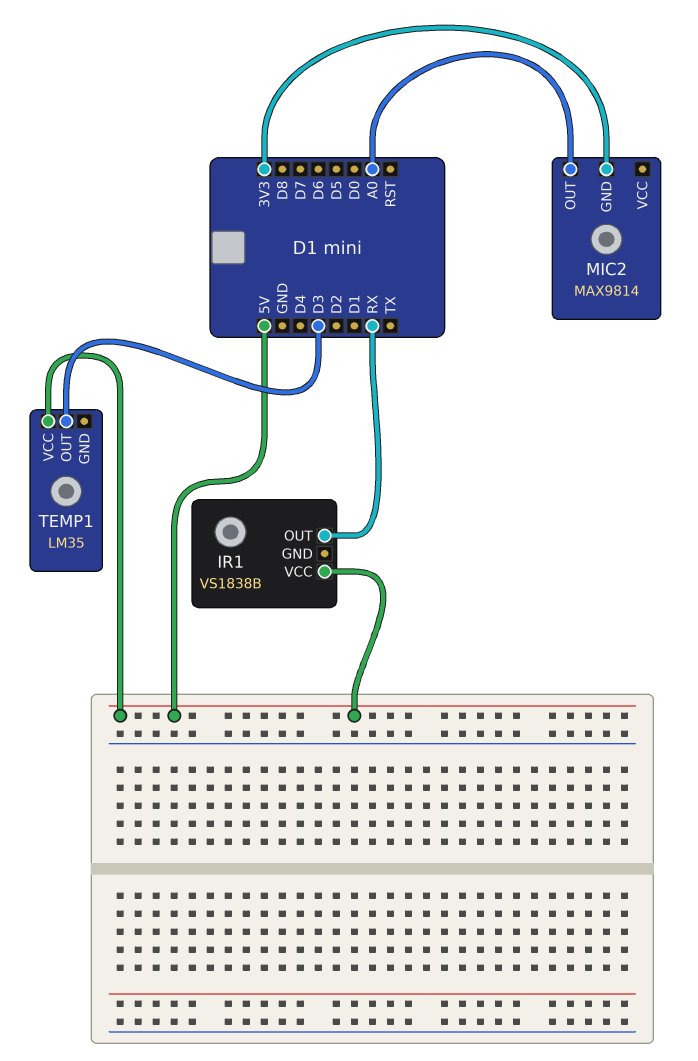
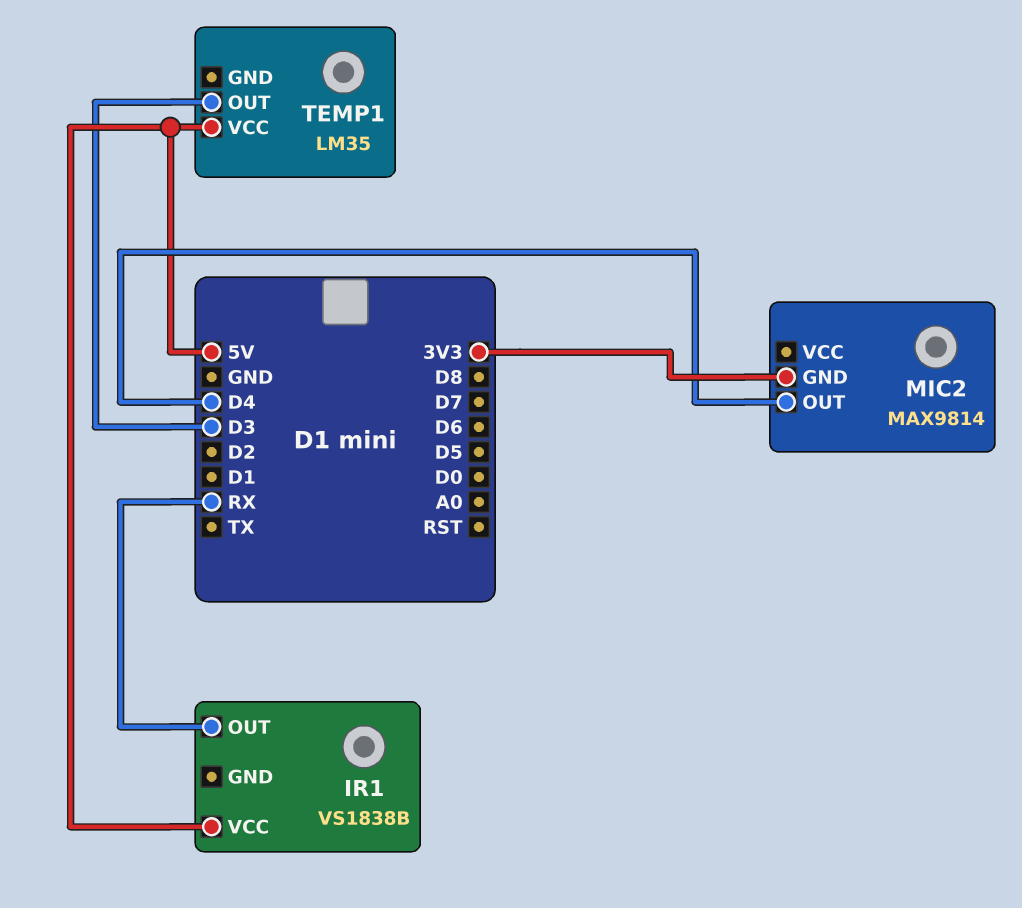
MIC2 pin OUT: A0 -> D4

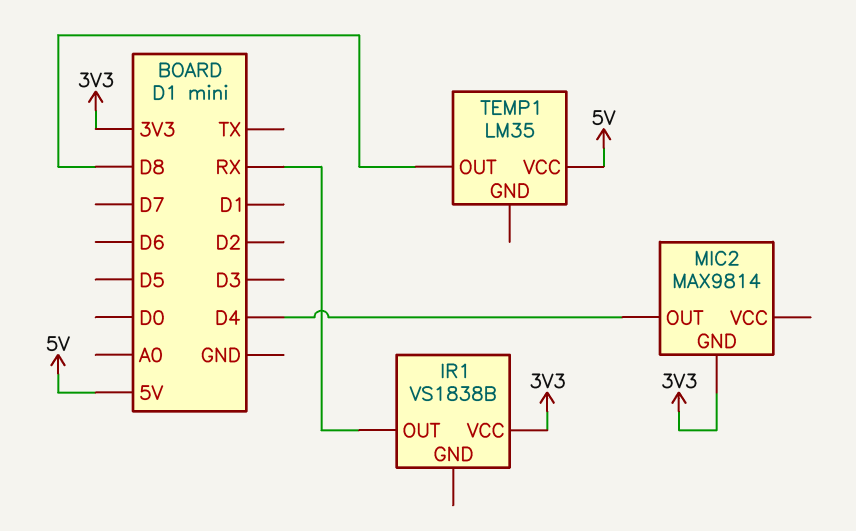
IR1 pin VCC: 5V -> 3V3
TEMP1 pin OUT: D3 -> D8

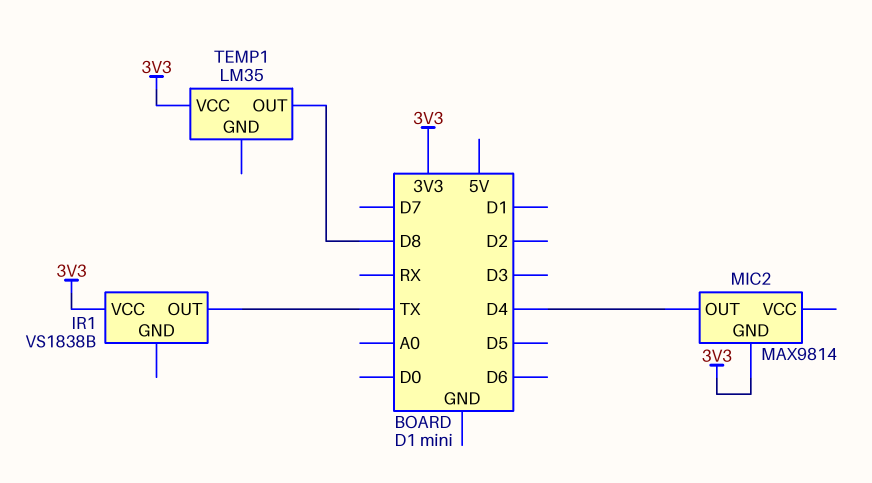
IR1 pin OUT: RX -> TX
TEMP1 pin VCC: 5V -> 3V3

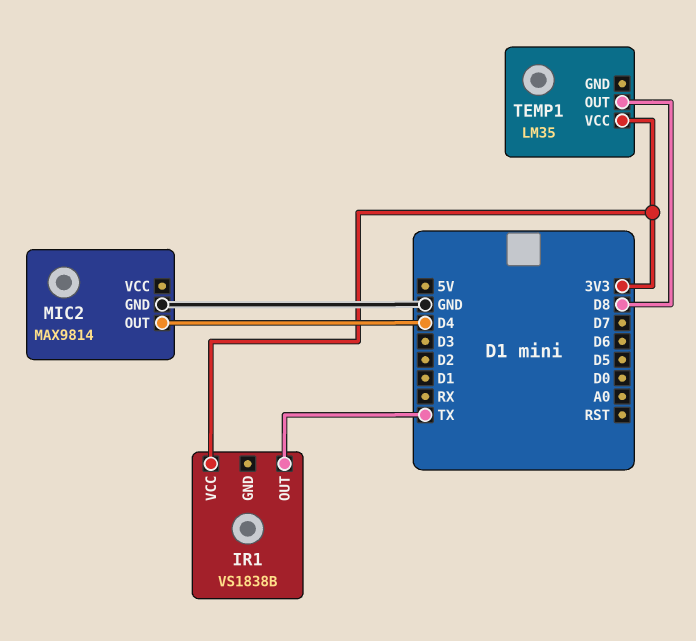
MIC2 pin GND: 3V3 -> GND

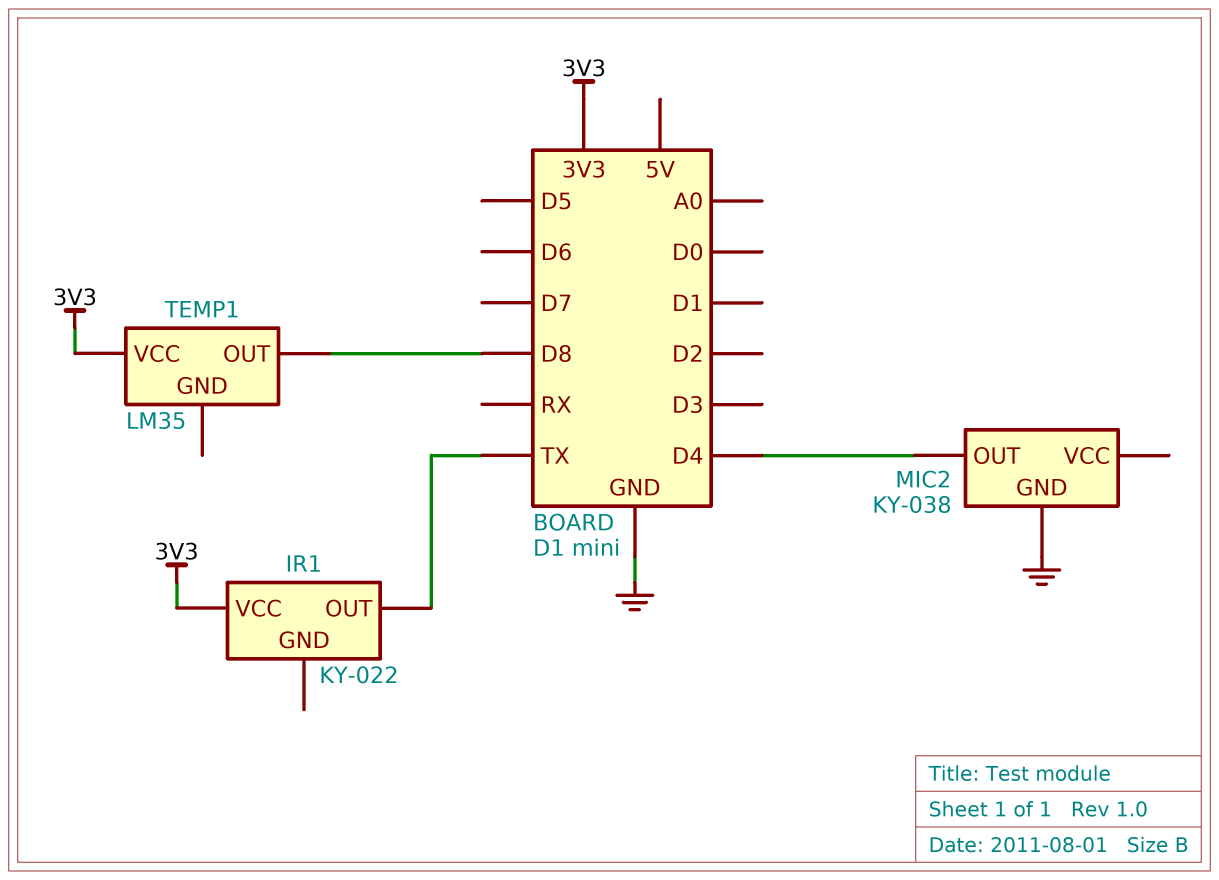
IR1: VS1838B -> KY-022
MIC2: MAX9814 -> KY-038

